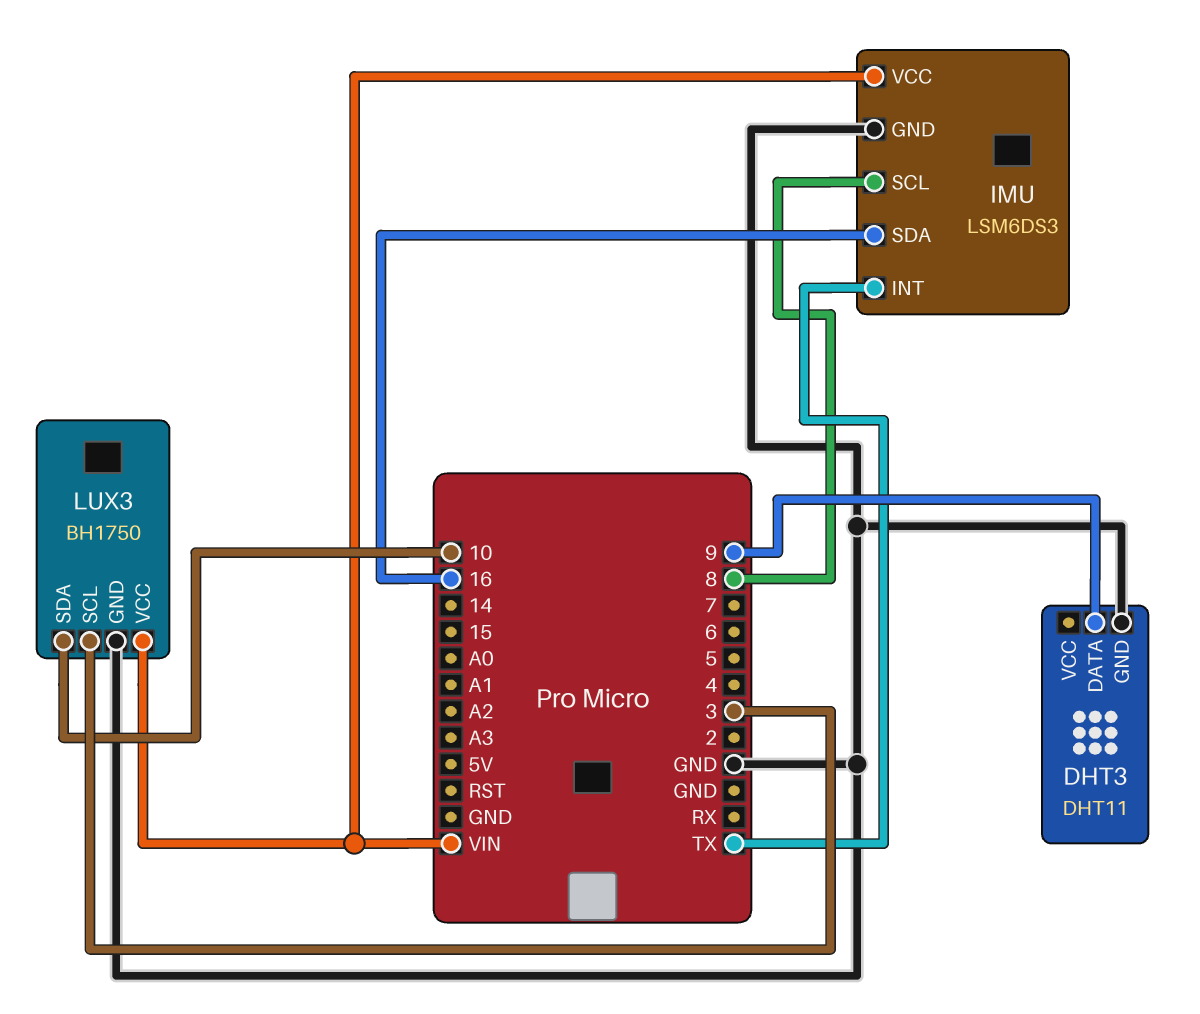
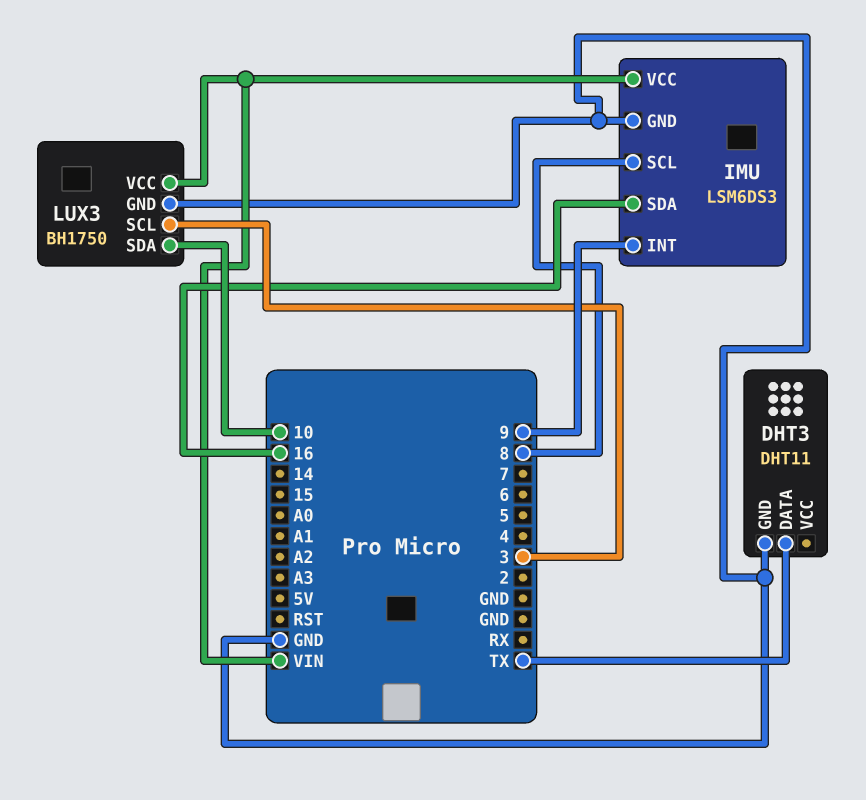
DHT3 pin DATA: 9 -> TX
IMU pin INT: TX -> 9

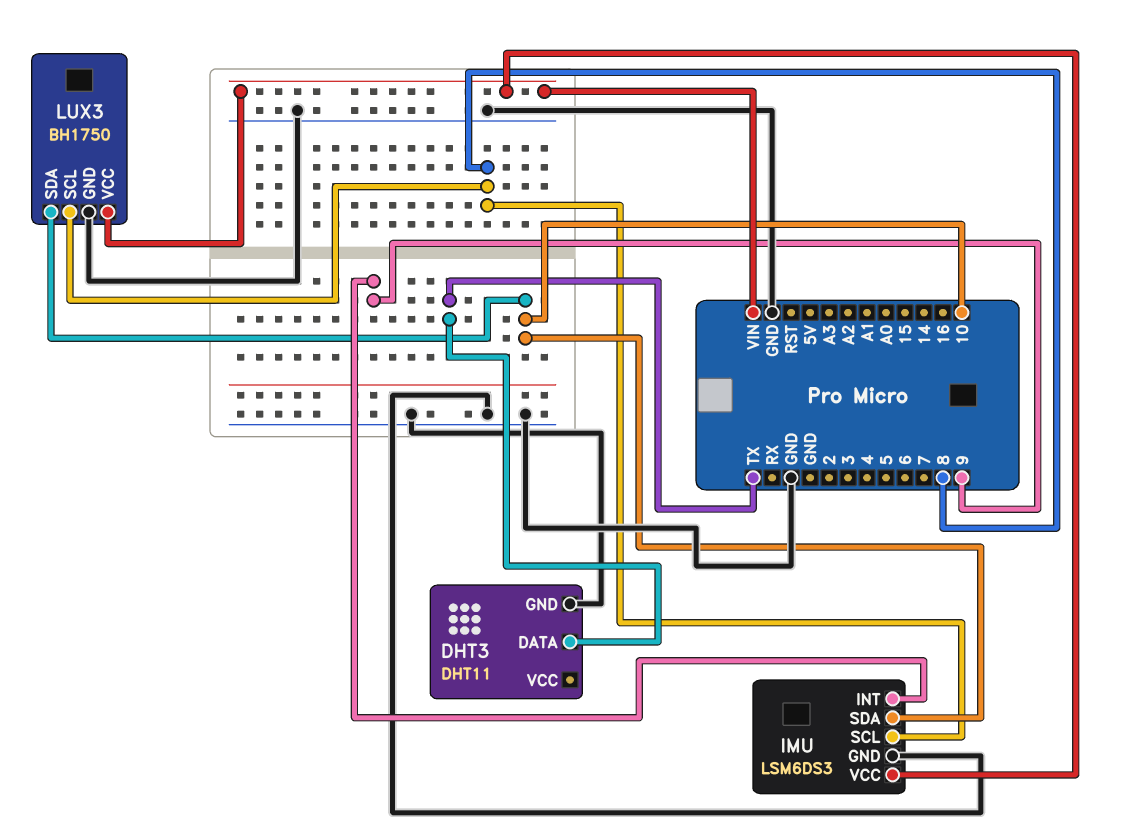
IMU pin SDA: 16 -> 10
LUX3 pin SCL: 3 -> 8

